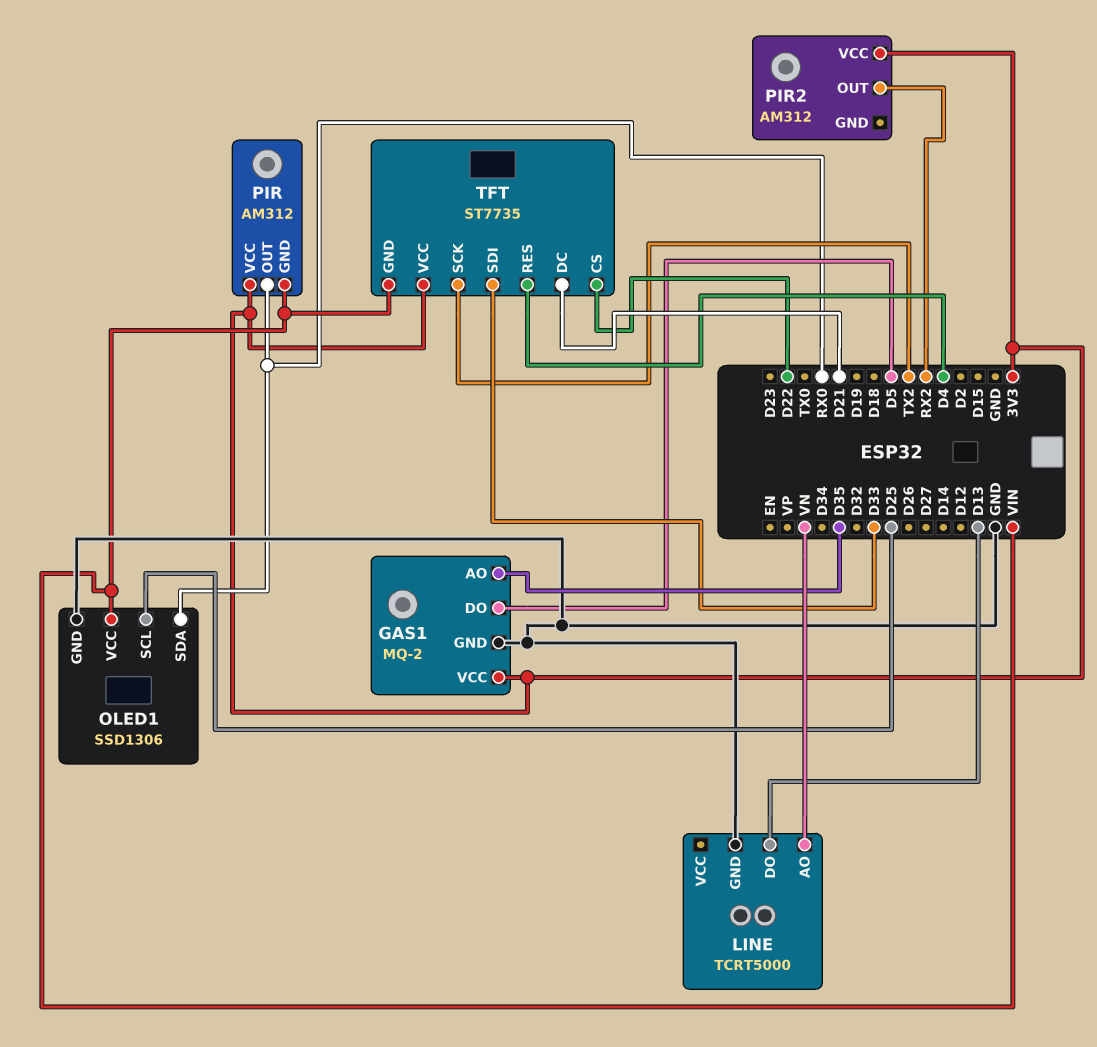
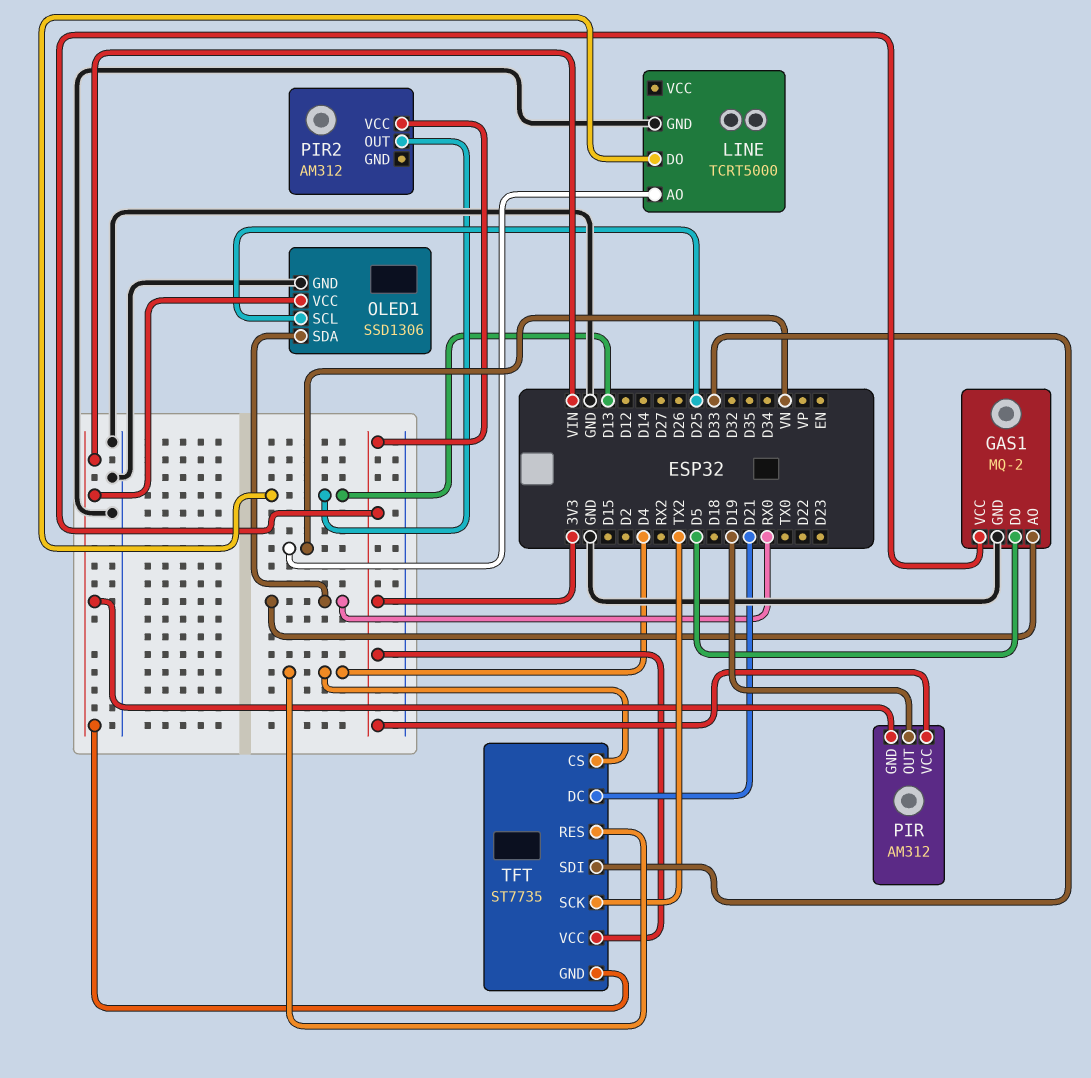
GAS1 pin AO: D35 -> RX0
PIR pin OUT: RX0 -> D19
PIR2 pin OUT: RX2 -> D13
TFT pin CS: D22 -> D4

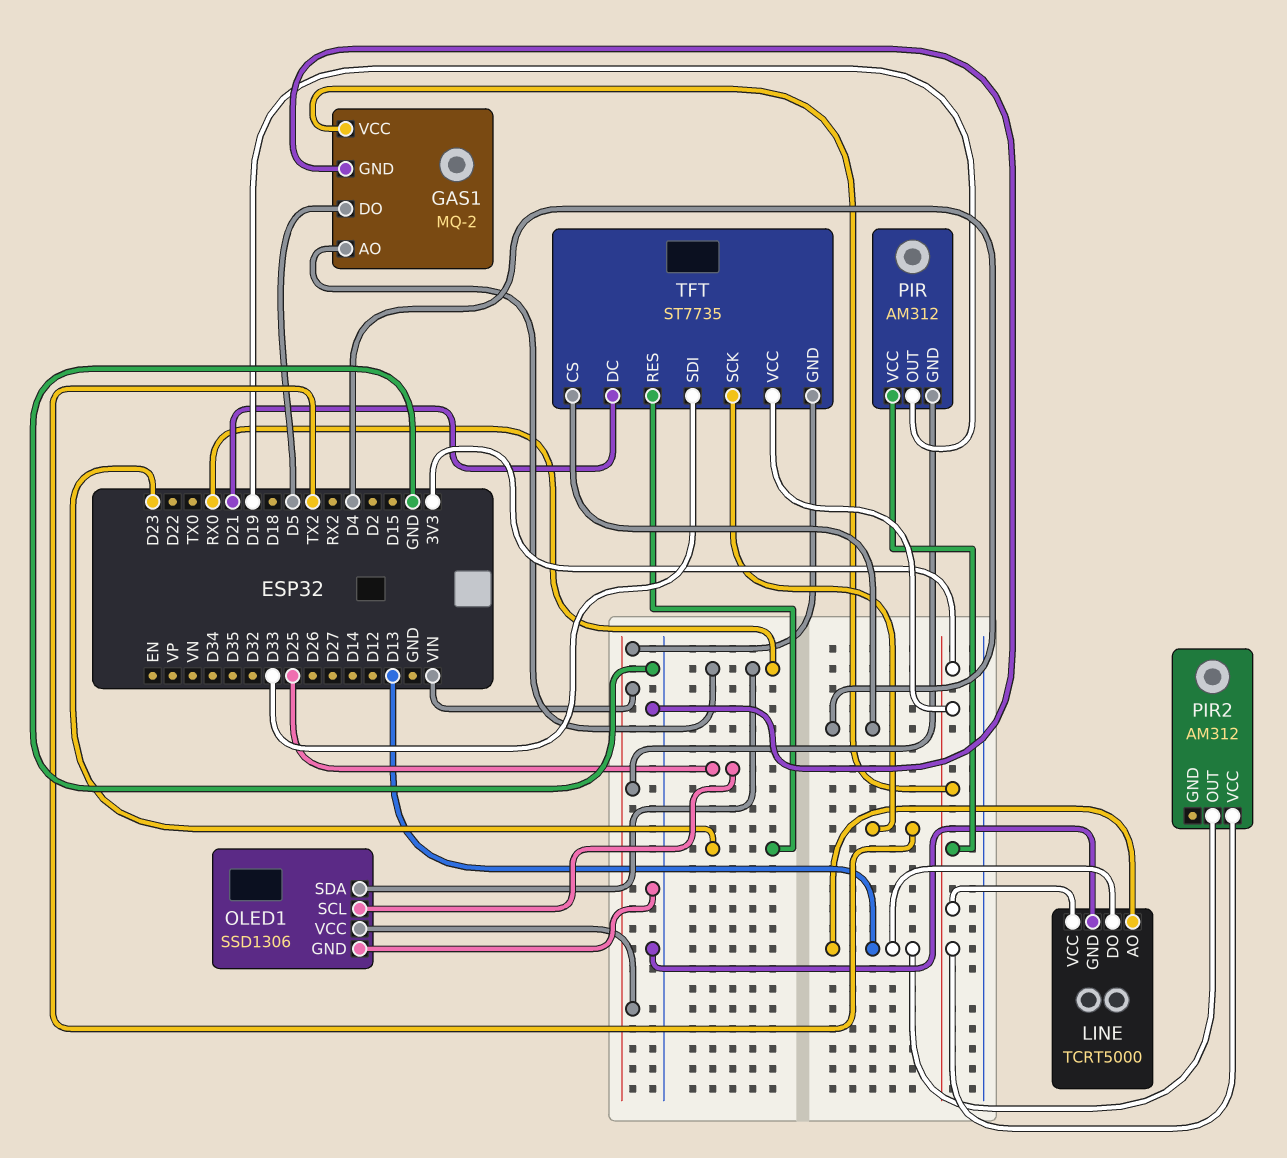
LINE pin AO: VN -> D13
LINE pin VCC: none -> 3V3
TFT pin RES: D4 -> D23

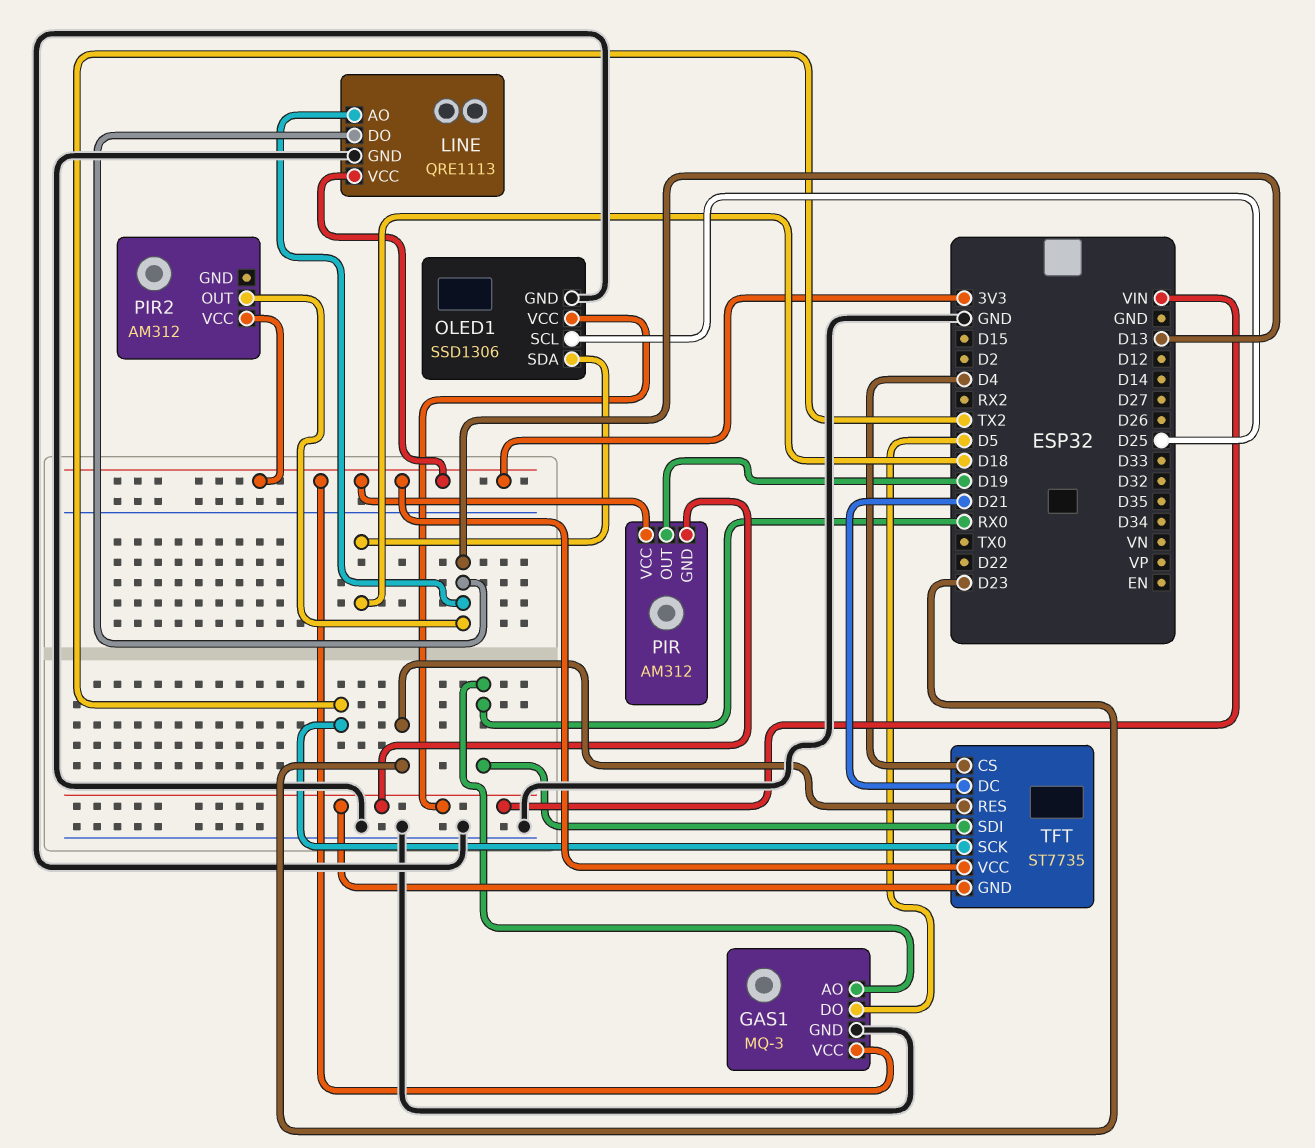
GAS1: MQ-2 -> MQ-3
LINE: TCRT5000 -> QRE1113
OLED1 pin SDA: RX0 -> D18
TFT pin SDI: D33 -> RX0

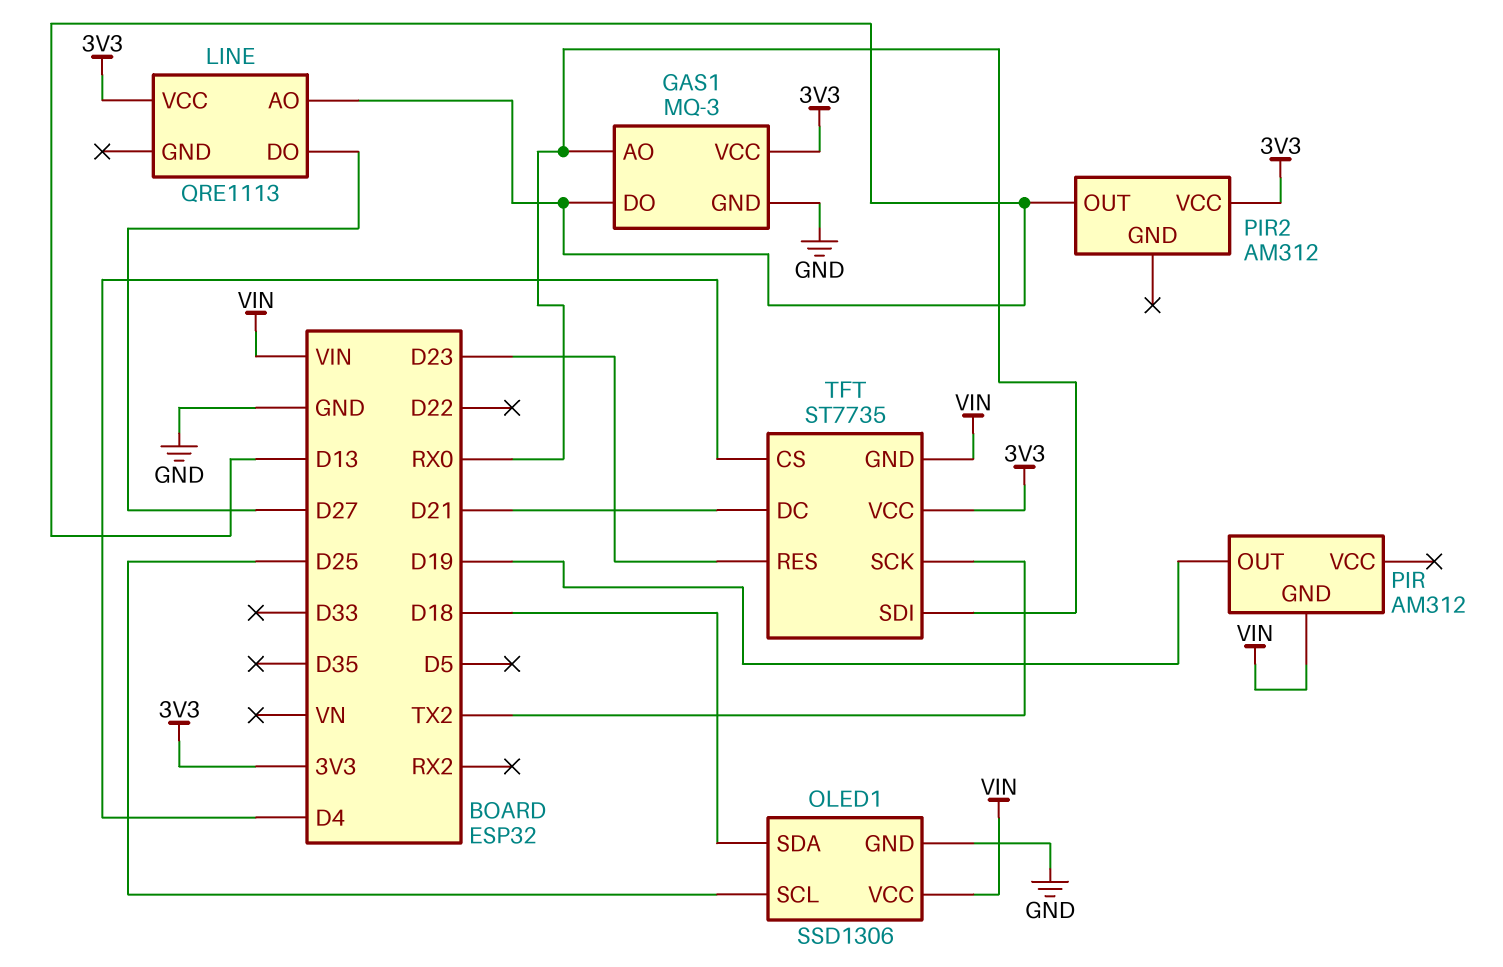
GAS1 pin DO: D5 -> D13
LINE pin DO: D13 -> D27
LINE pin GND: GND -> none
PIR pin VCC: 3V3 -> none

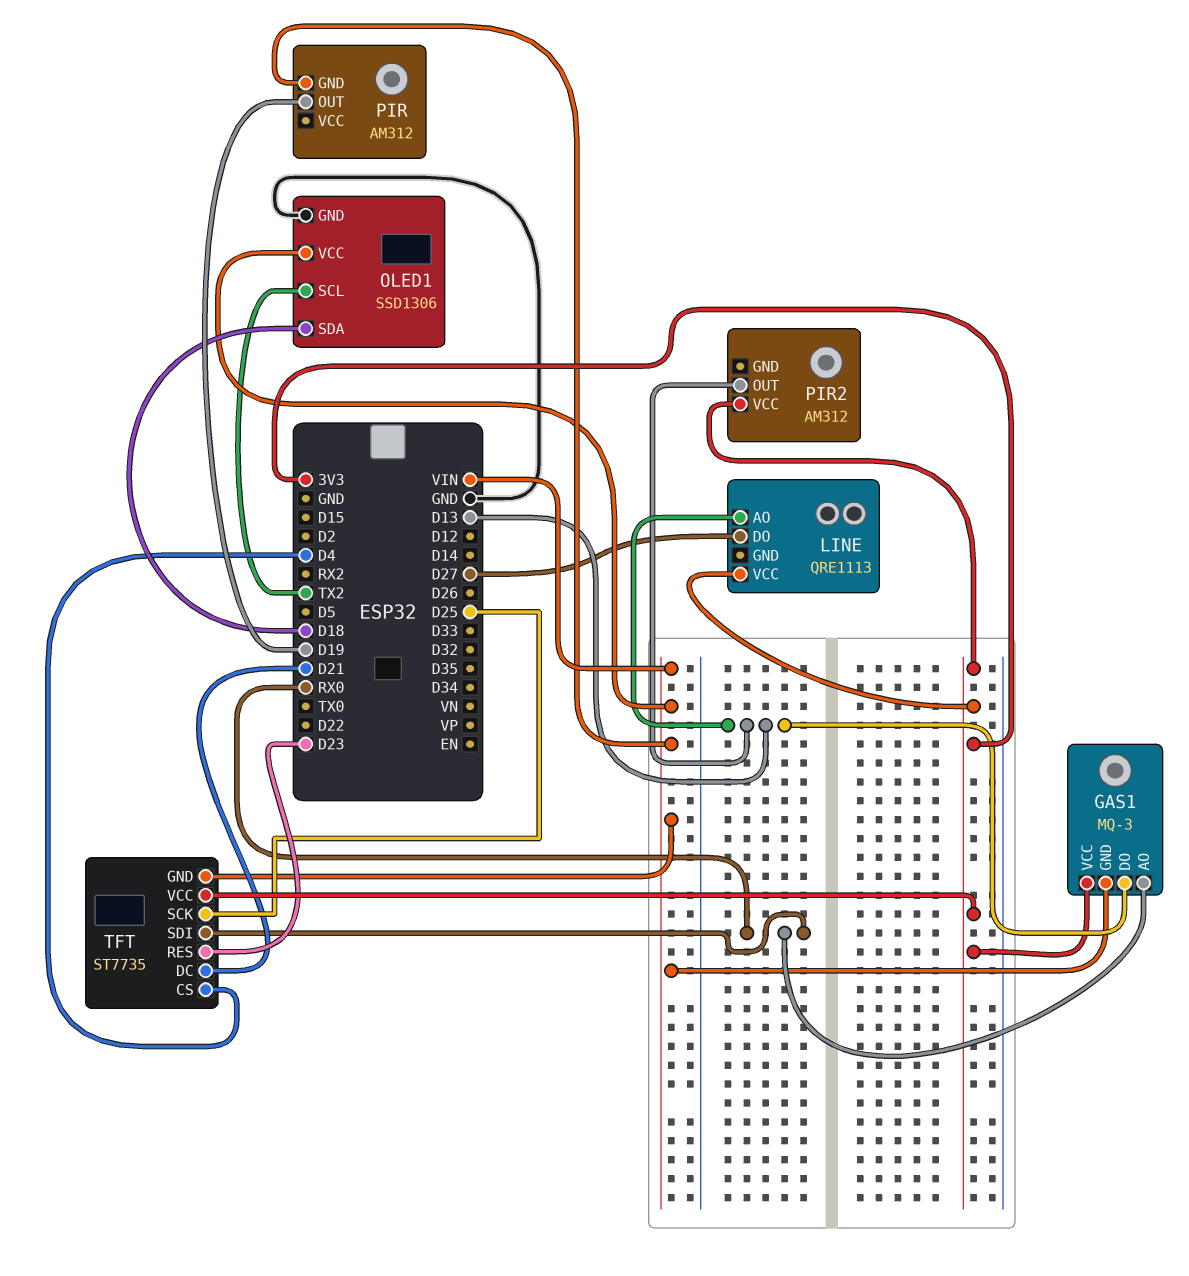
GAS1 pin GND: GND -> VIN
OLED1 pin SCL: D25 -> TX2
TFT pin SCK: TX2 -> D25

